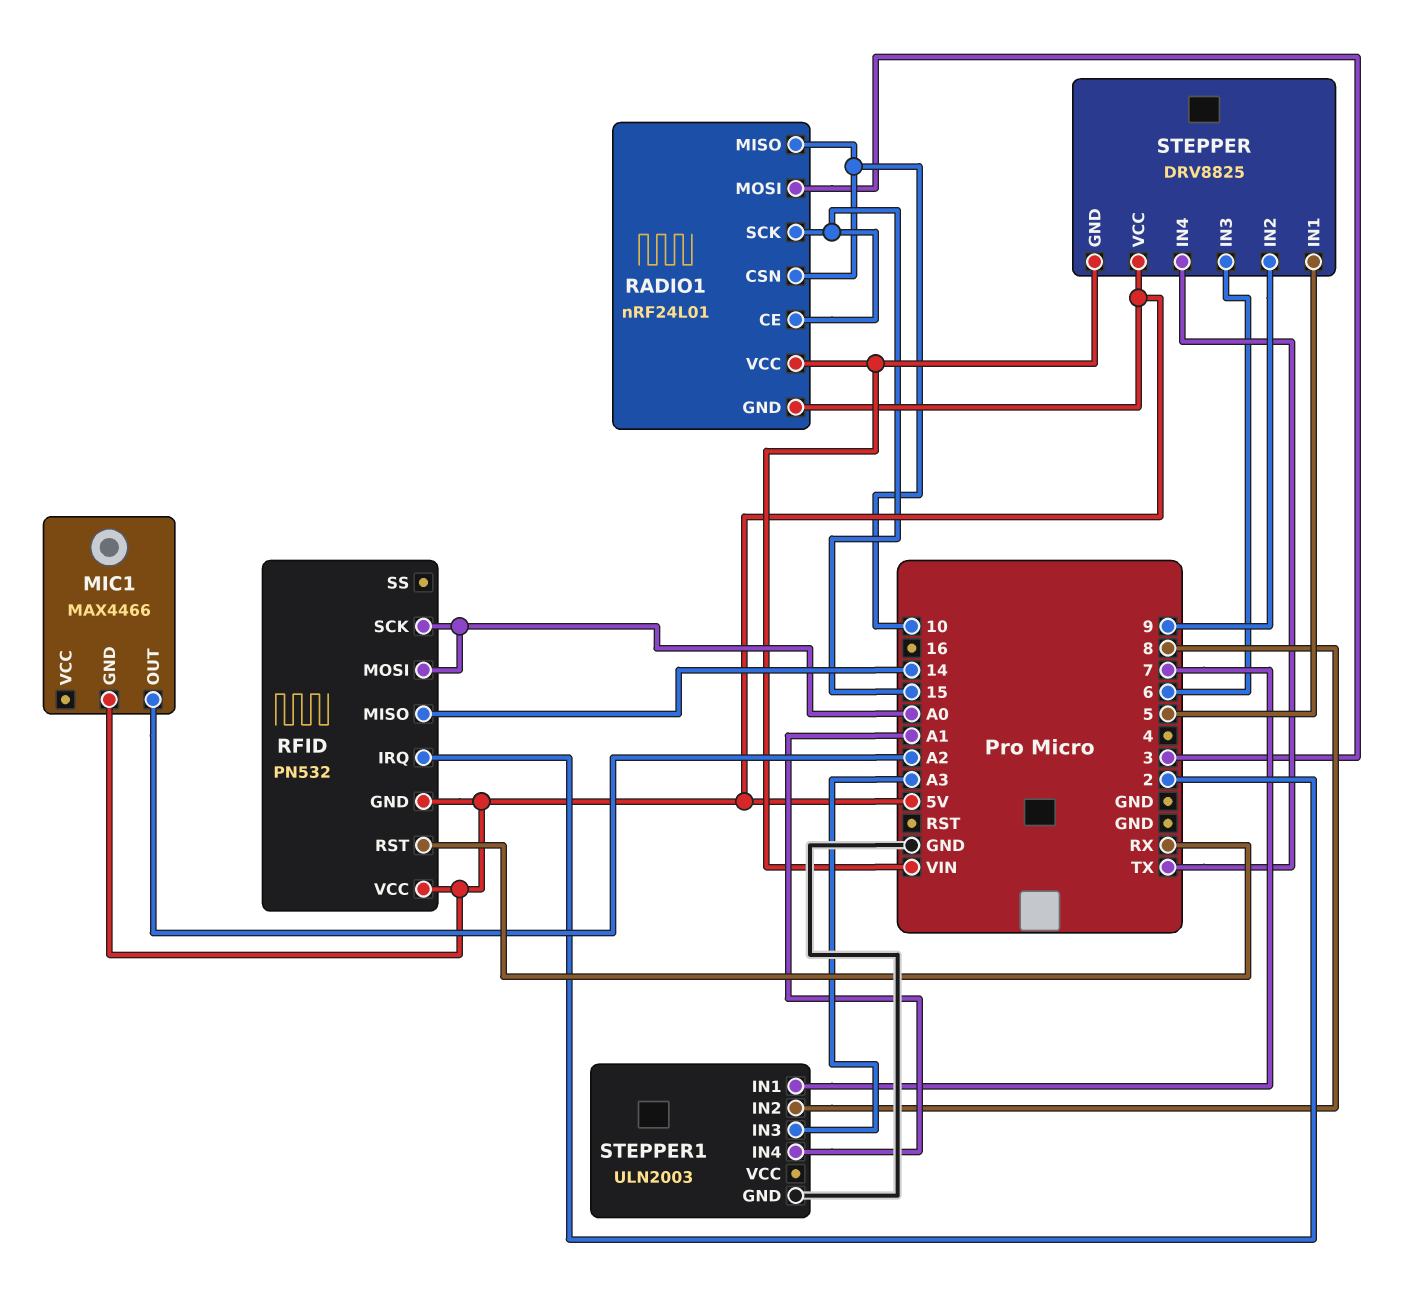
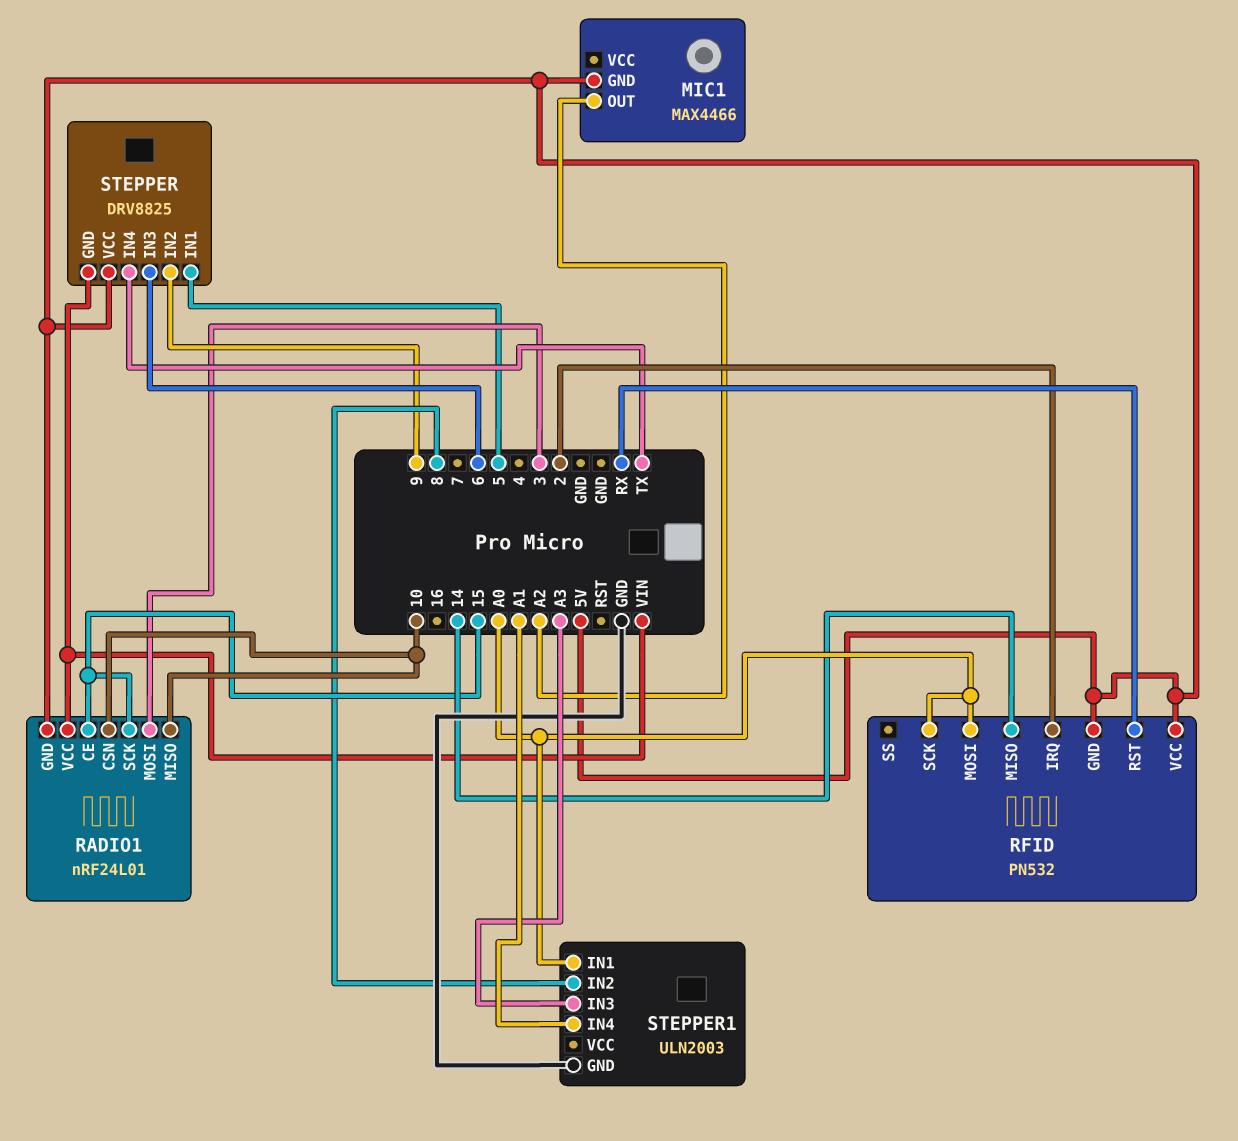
STEPPER1 pin IN1: 7 -> A0

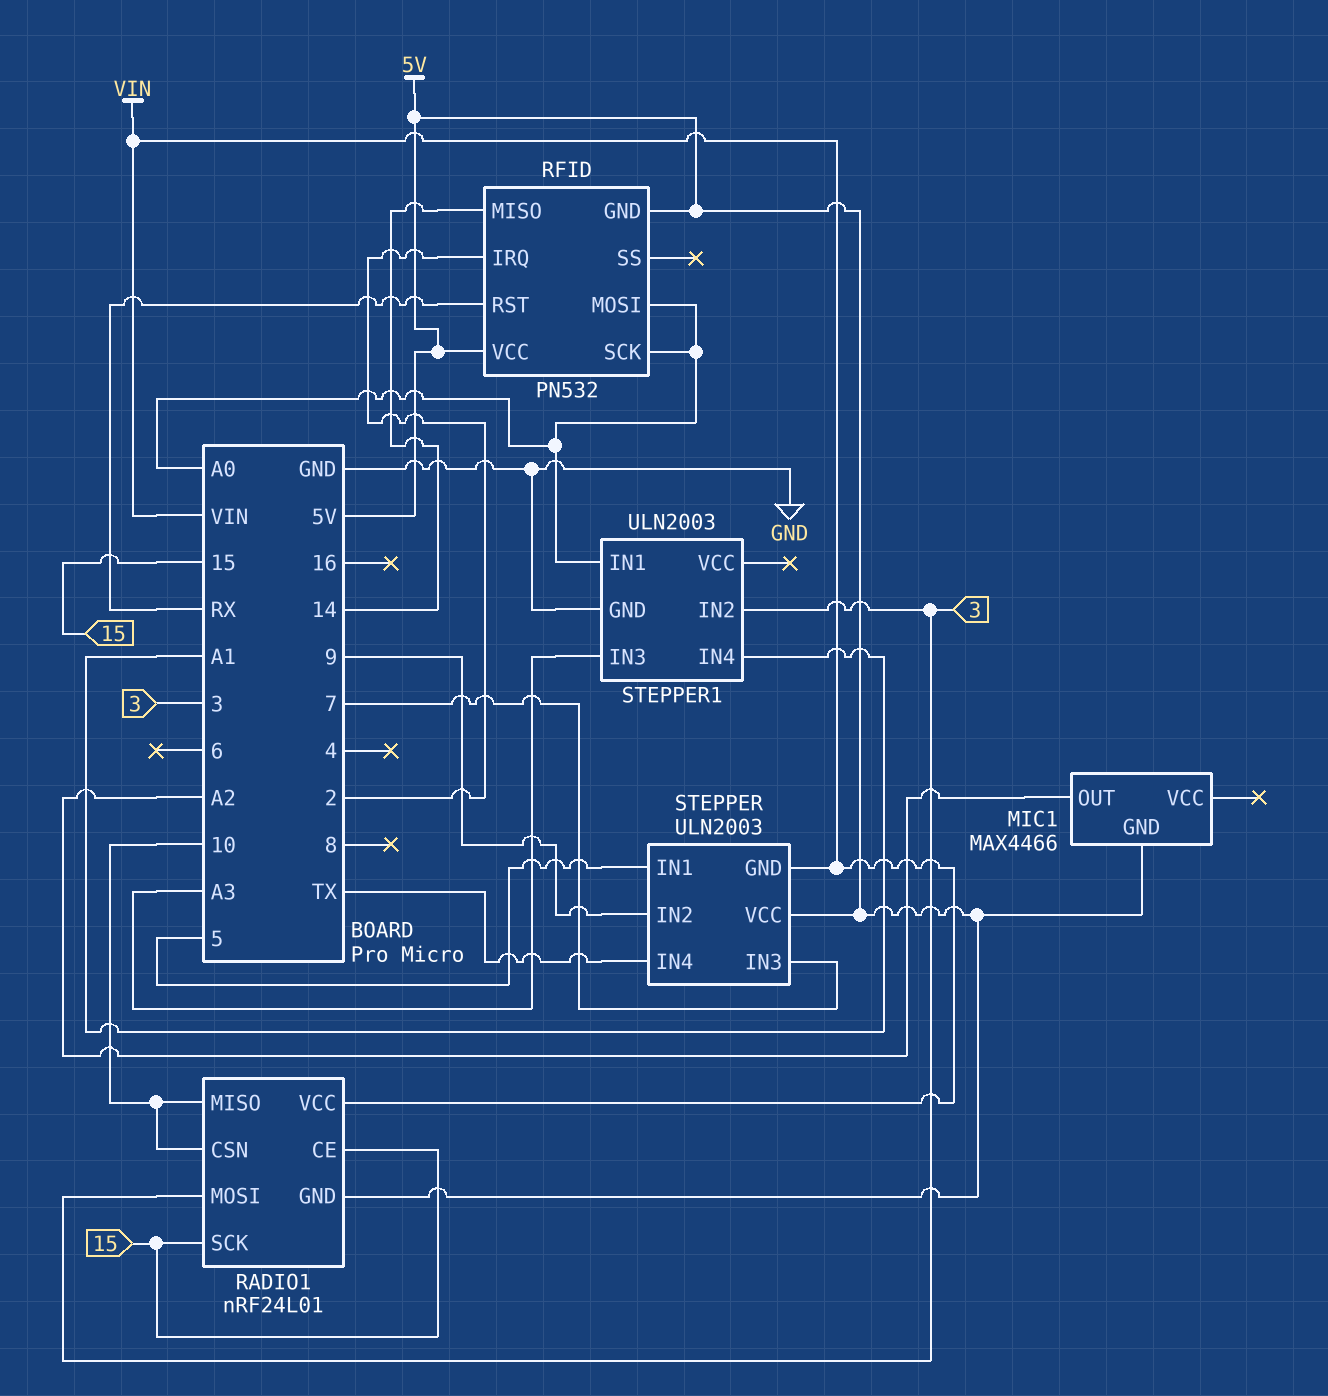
STEPPER: DRV8825 -> ULN2003
STEPPER pin IN3: 6 -> 7
STEPPER1 pin IN2: 8 -> 3

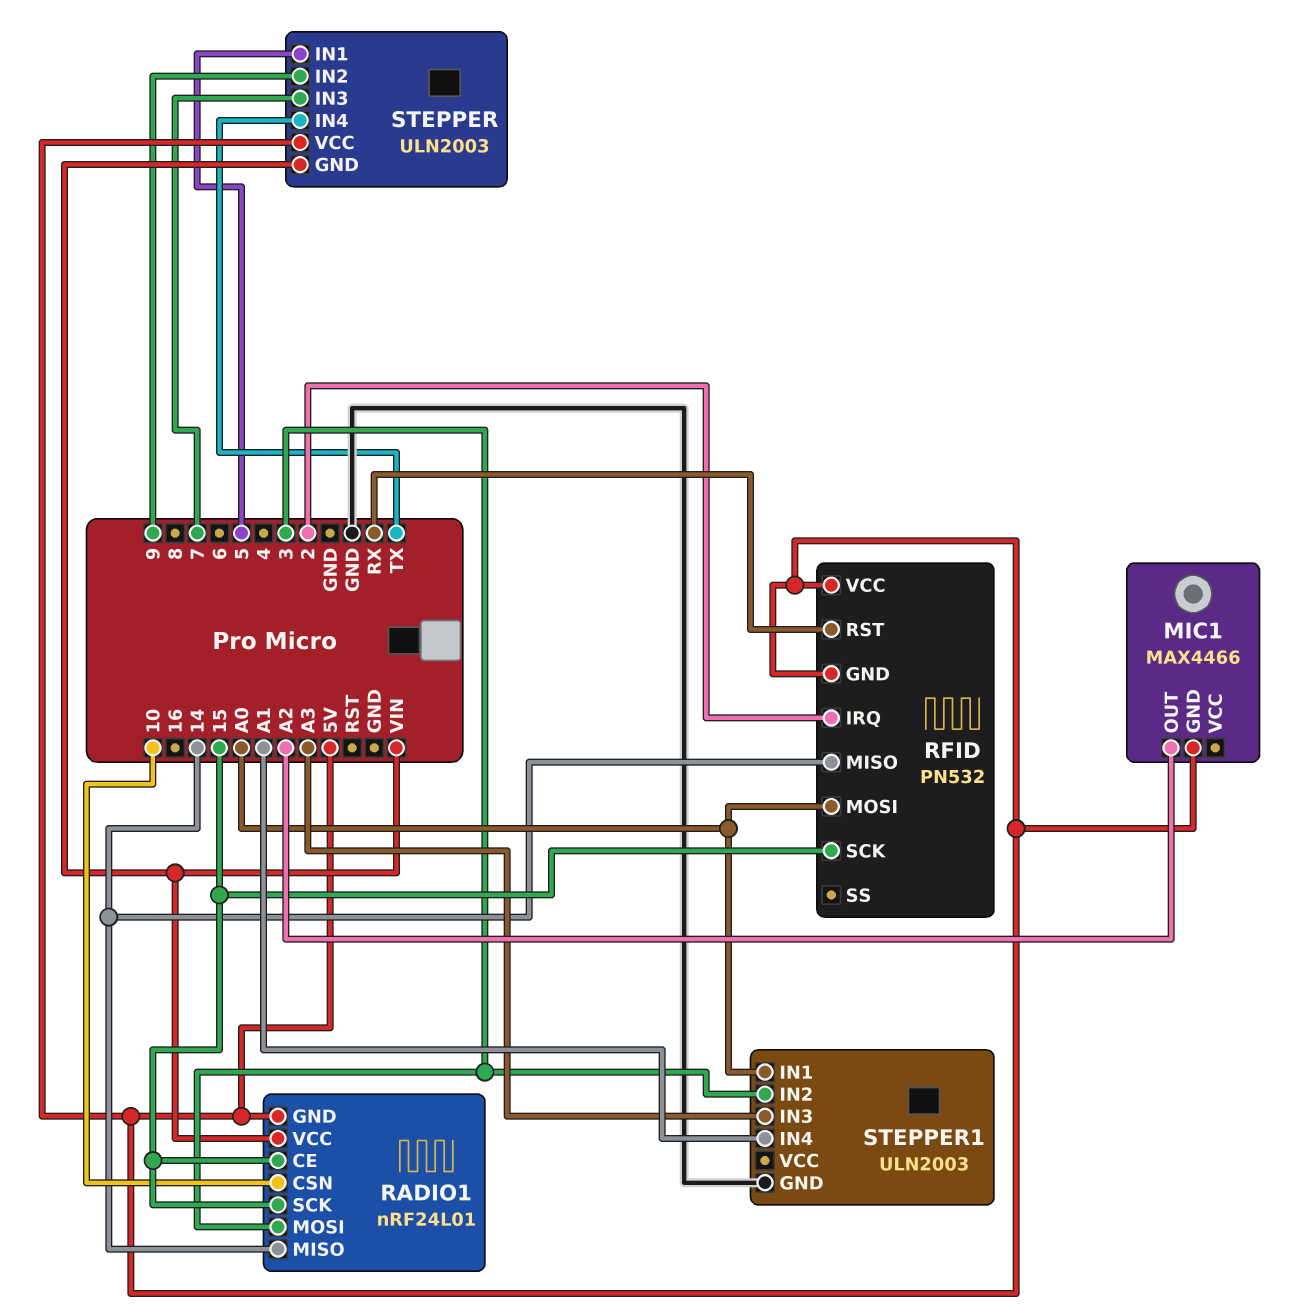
RADIO1 pin MISO: 10 -> 14
RFID pin SCK: A0 -> 15

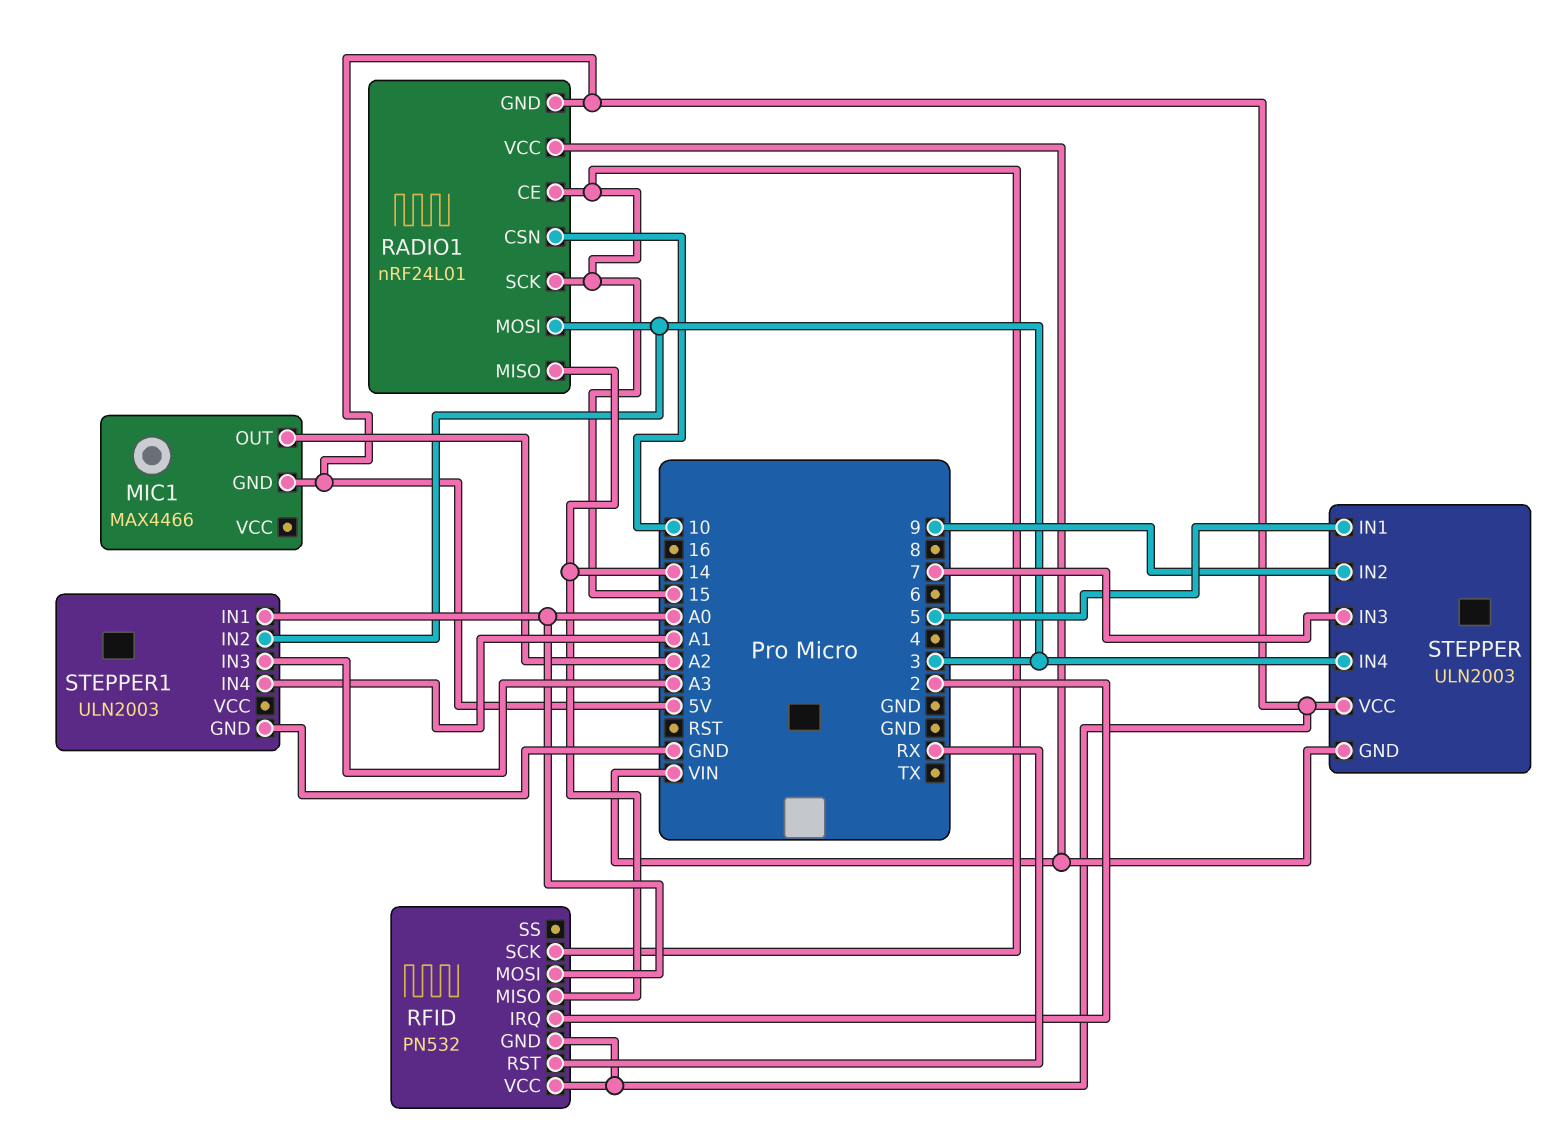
STEPPER pin IN4: TX -> 3

